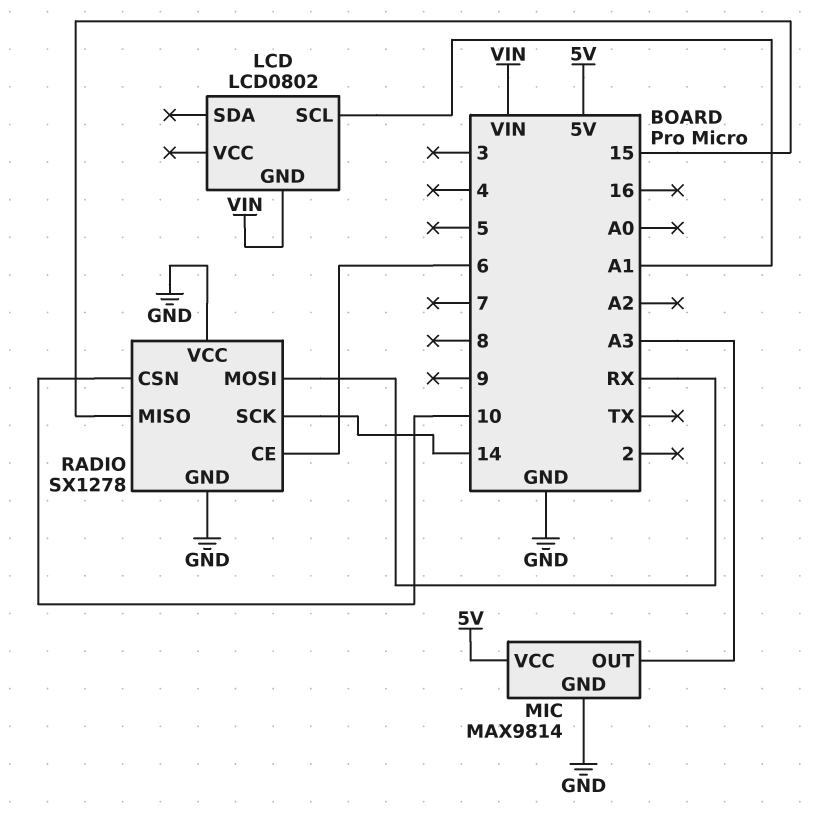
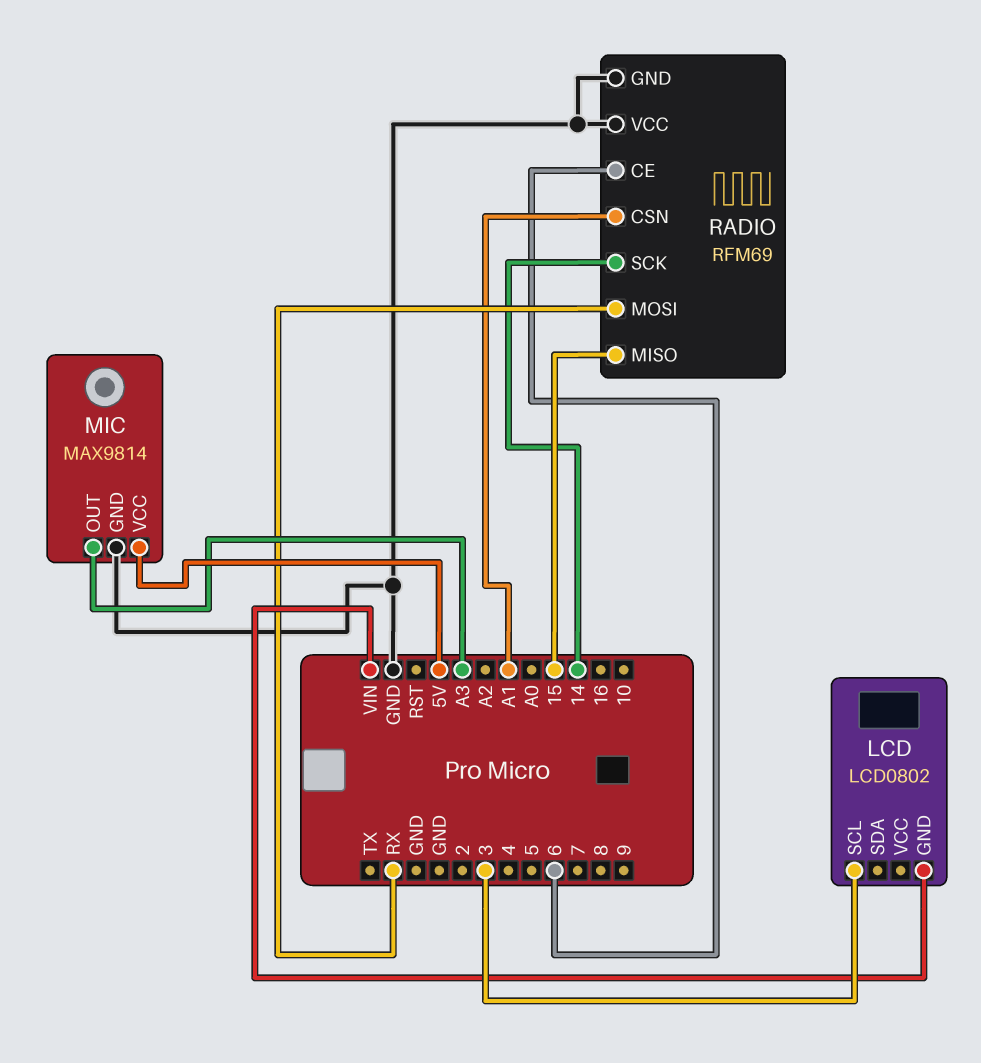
LCD pin SCL: A1 -> 3
RADIO: SX1278 -> RFM69
RADIO pin CSN: 10 -> A1

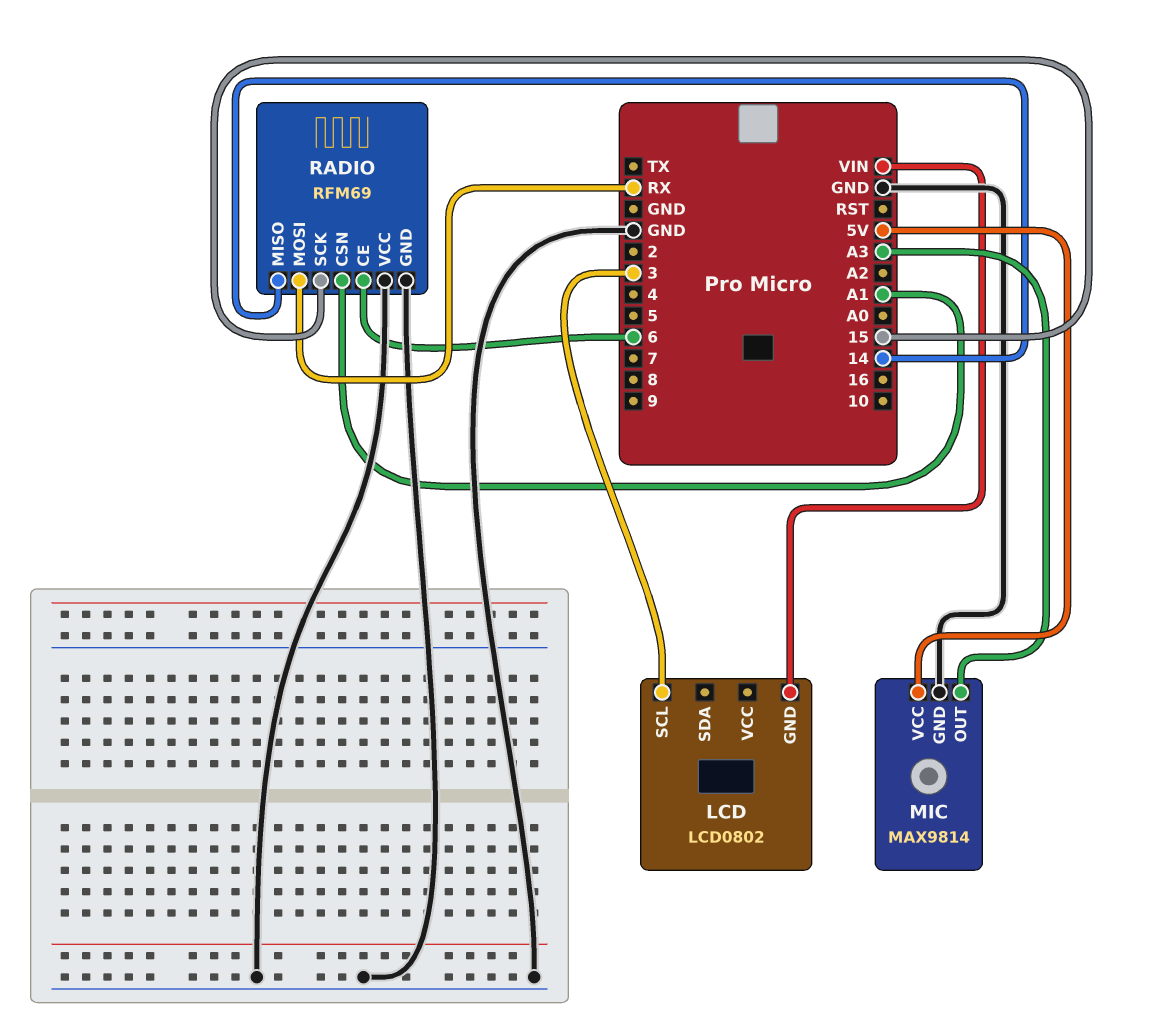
RADIO pin MISO: 15 -> 14
RADIO pin SCK: 14 -> 15

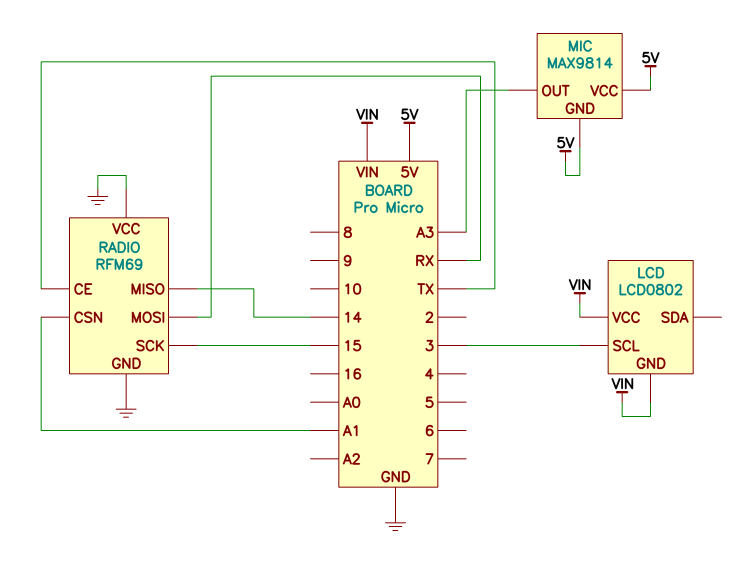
LCD pin VCC: none -> VIN
MIC pin GND: GND -> 5V
RADIO pin CE: 6 -> TX

